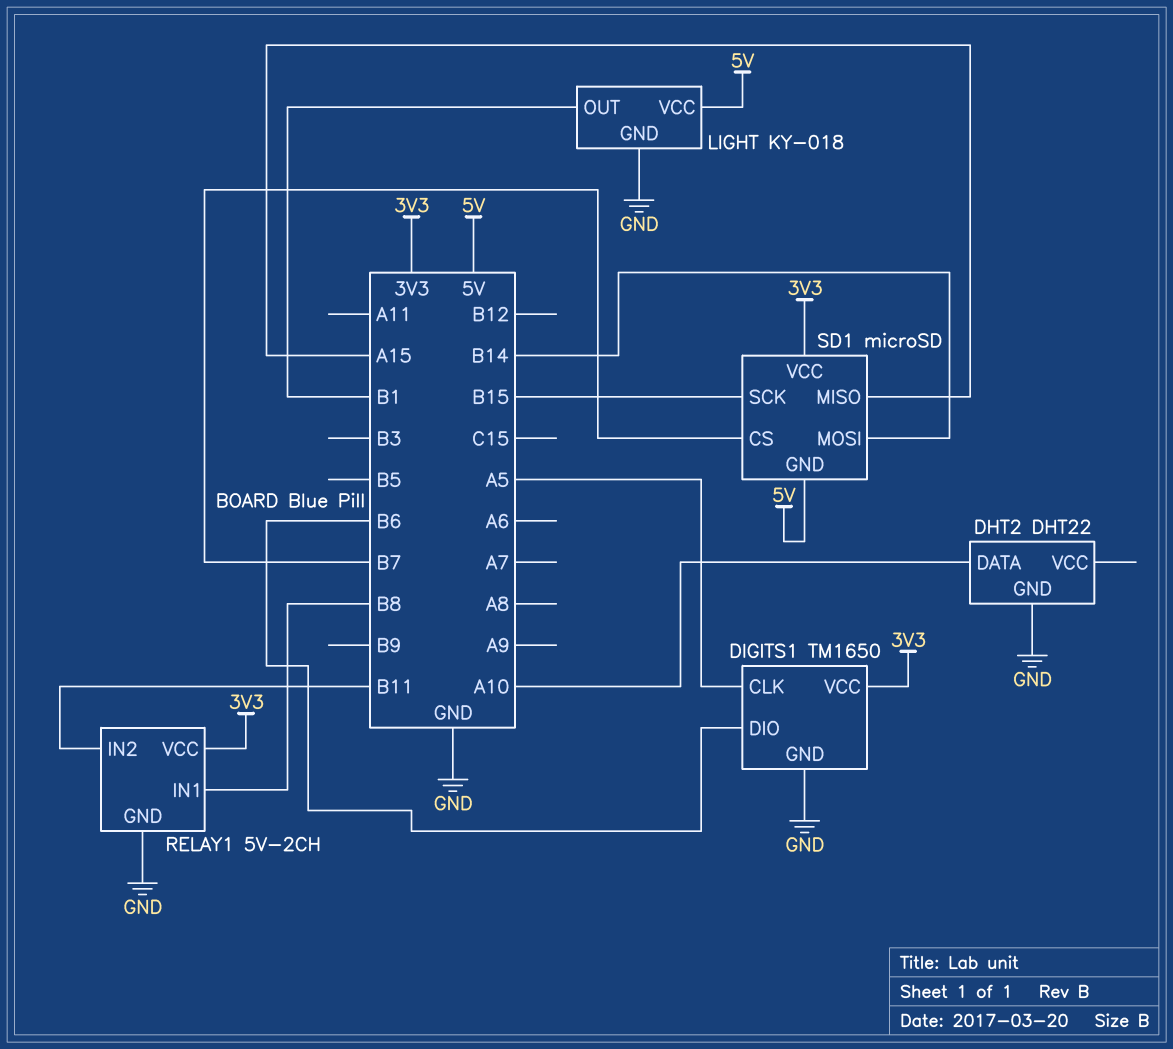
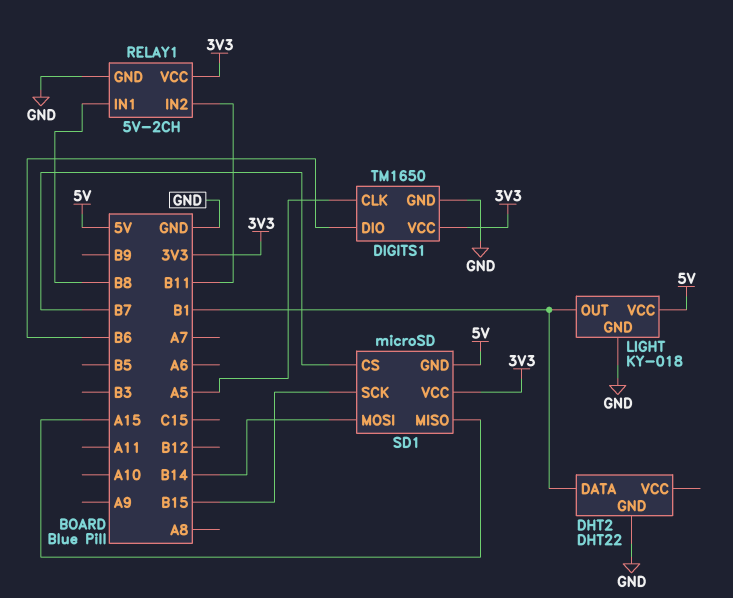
DHT2 pin DATA: A10 -> B1

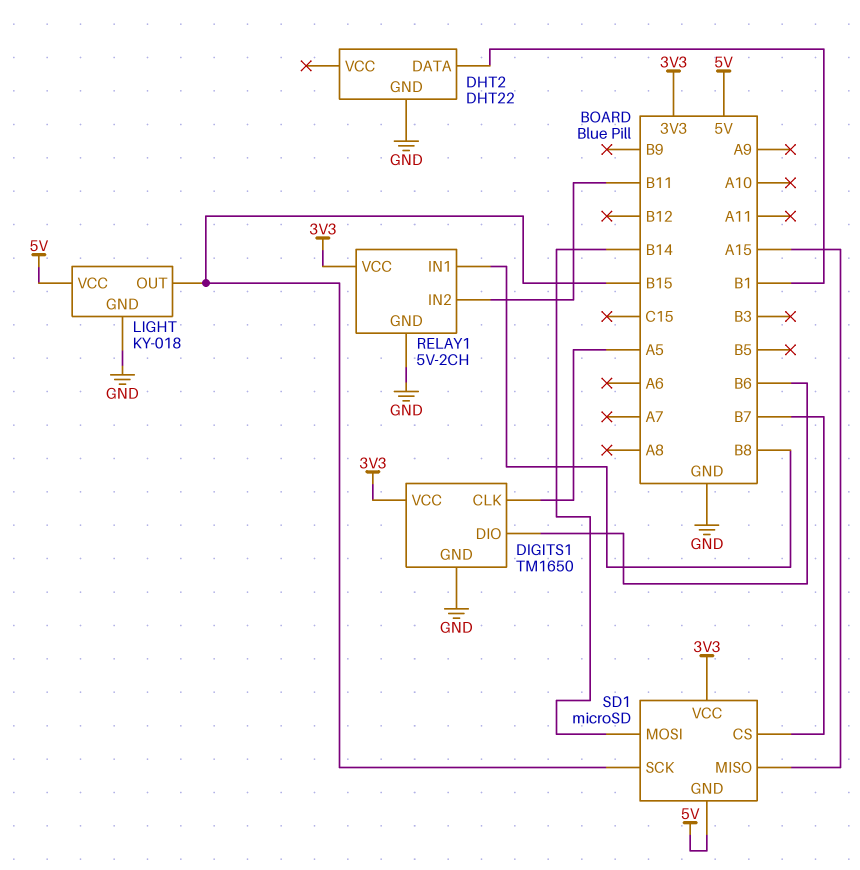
LIGHT pin OUT: B1 -> B15

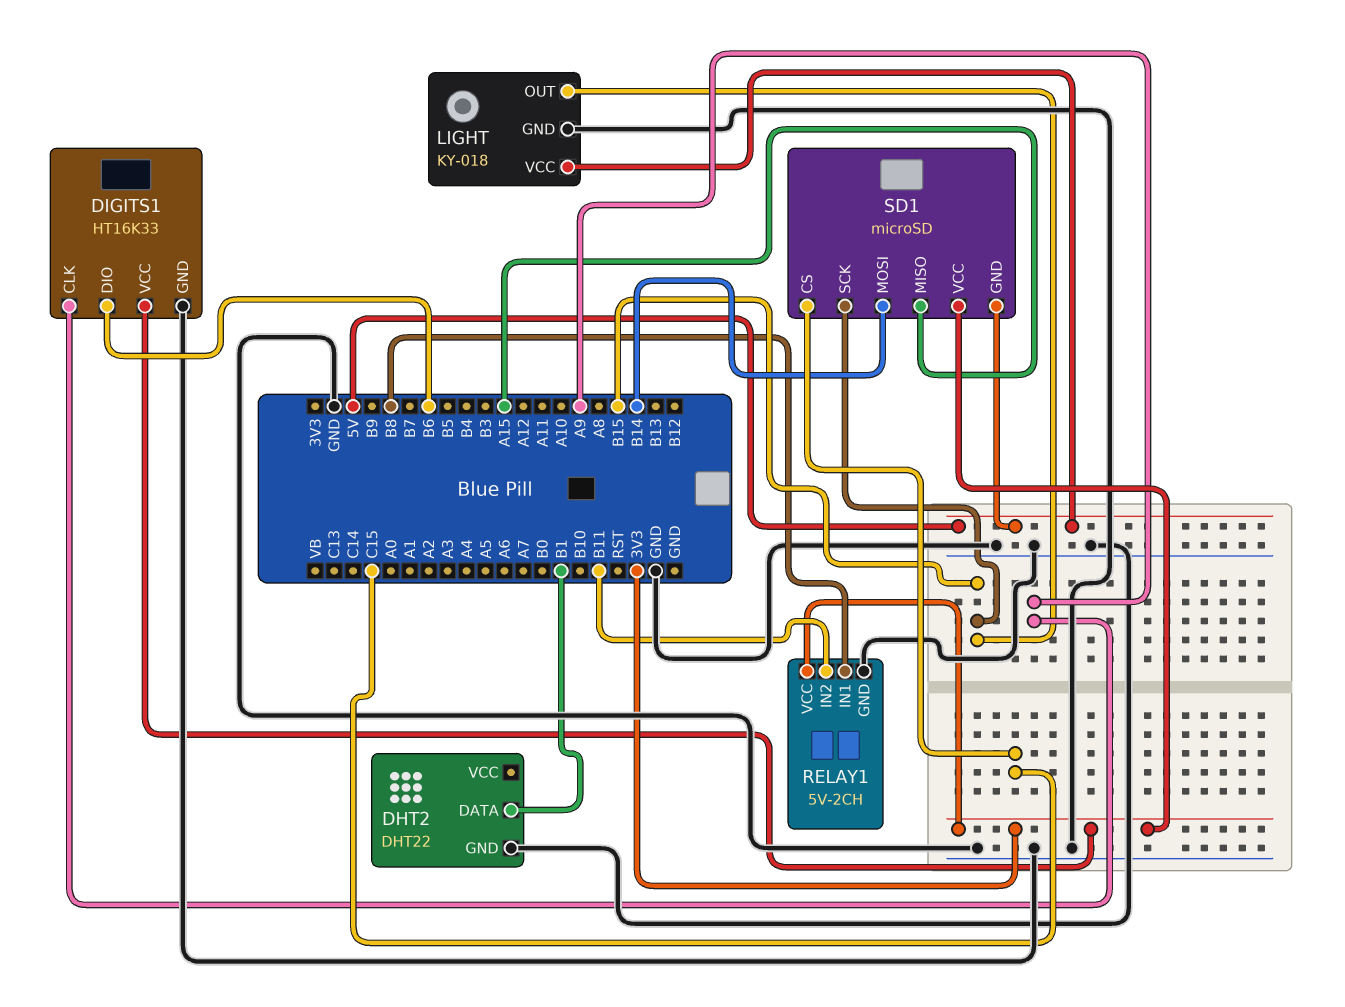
DIGITS1: TM1650 -> HT16K33
DIGITS1 pin CLK: A5 -> A9
SD1 pin CS: B7 -> C15

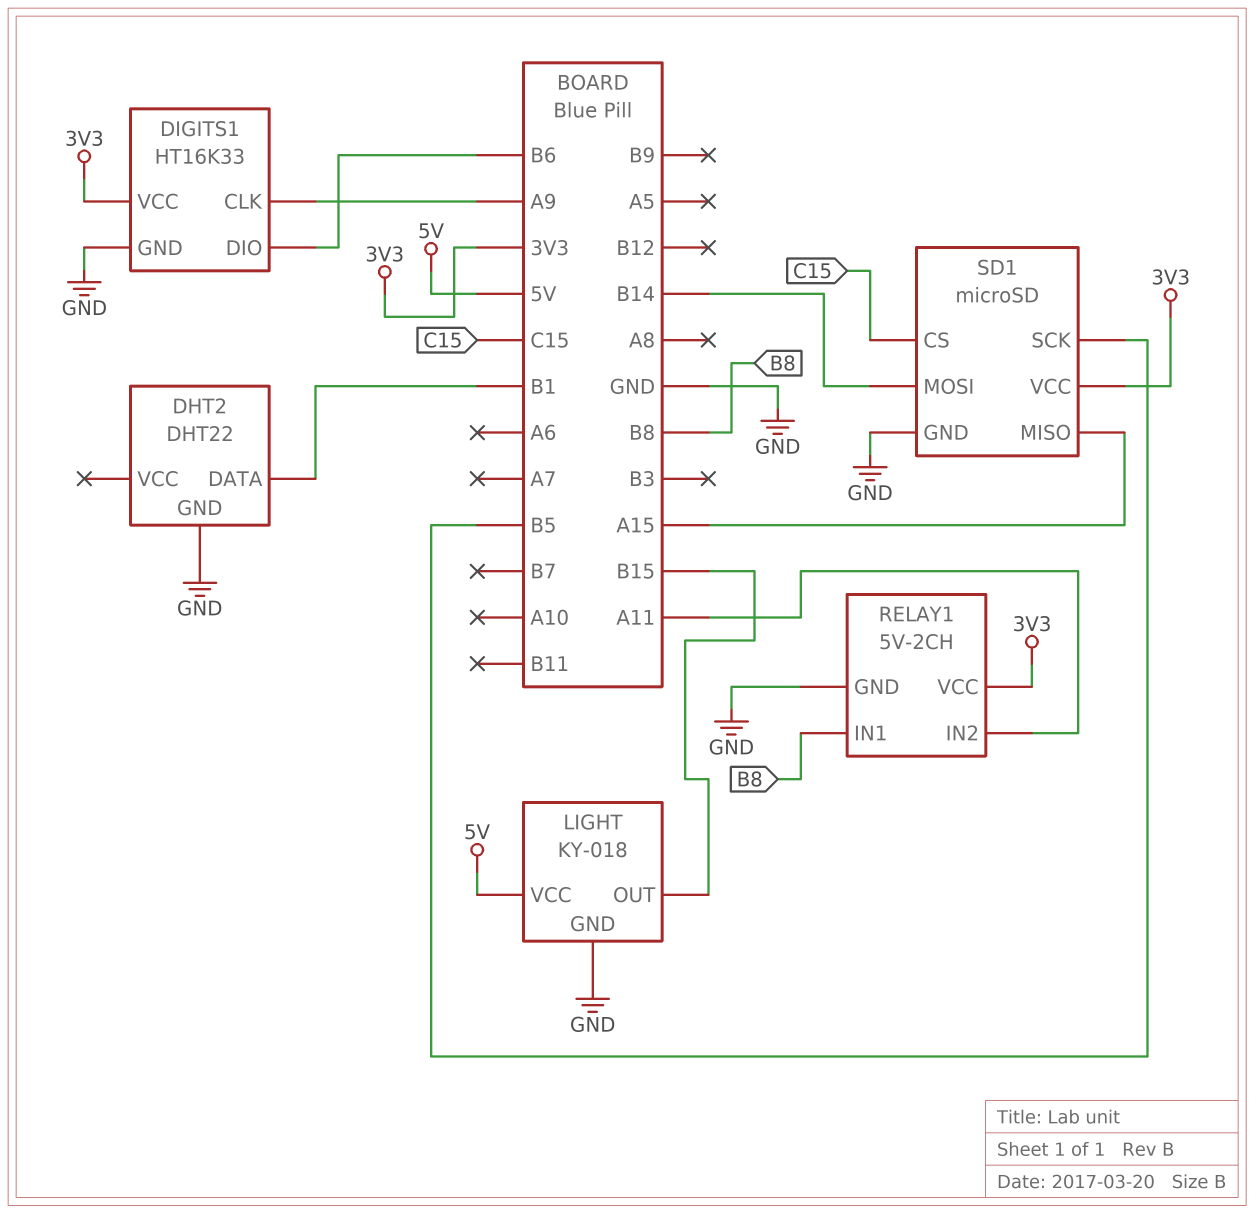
RELAY1 pin IN2: B11 -> A11
SD1 pin GND: 5V -> GND
SD1 pin SCK: B15 -> B5

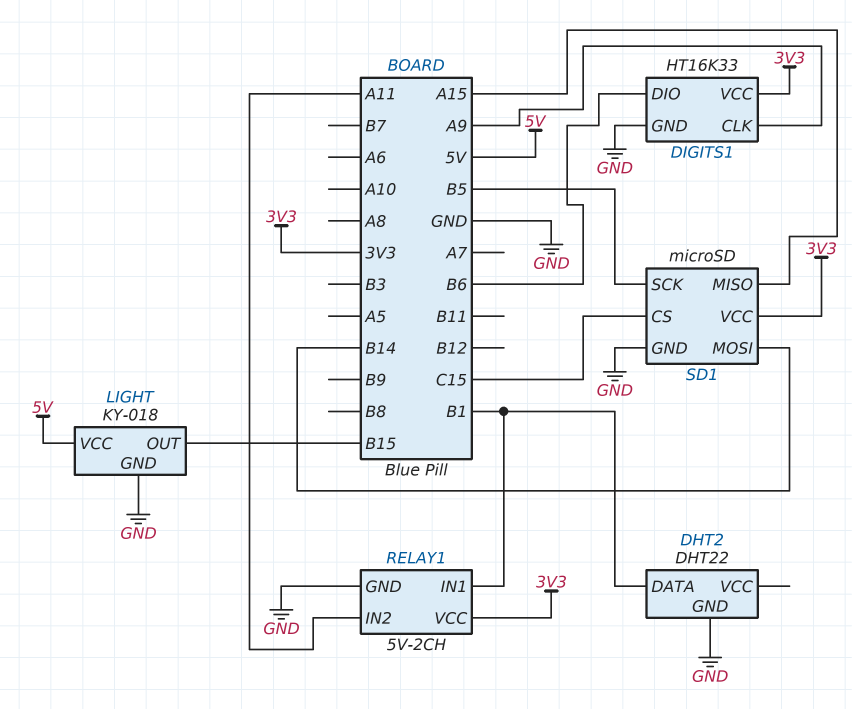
RELAY1 pin IN1: B8 -> B1

